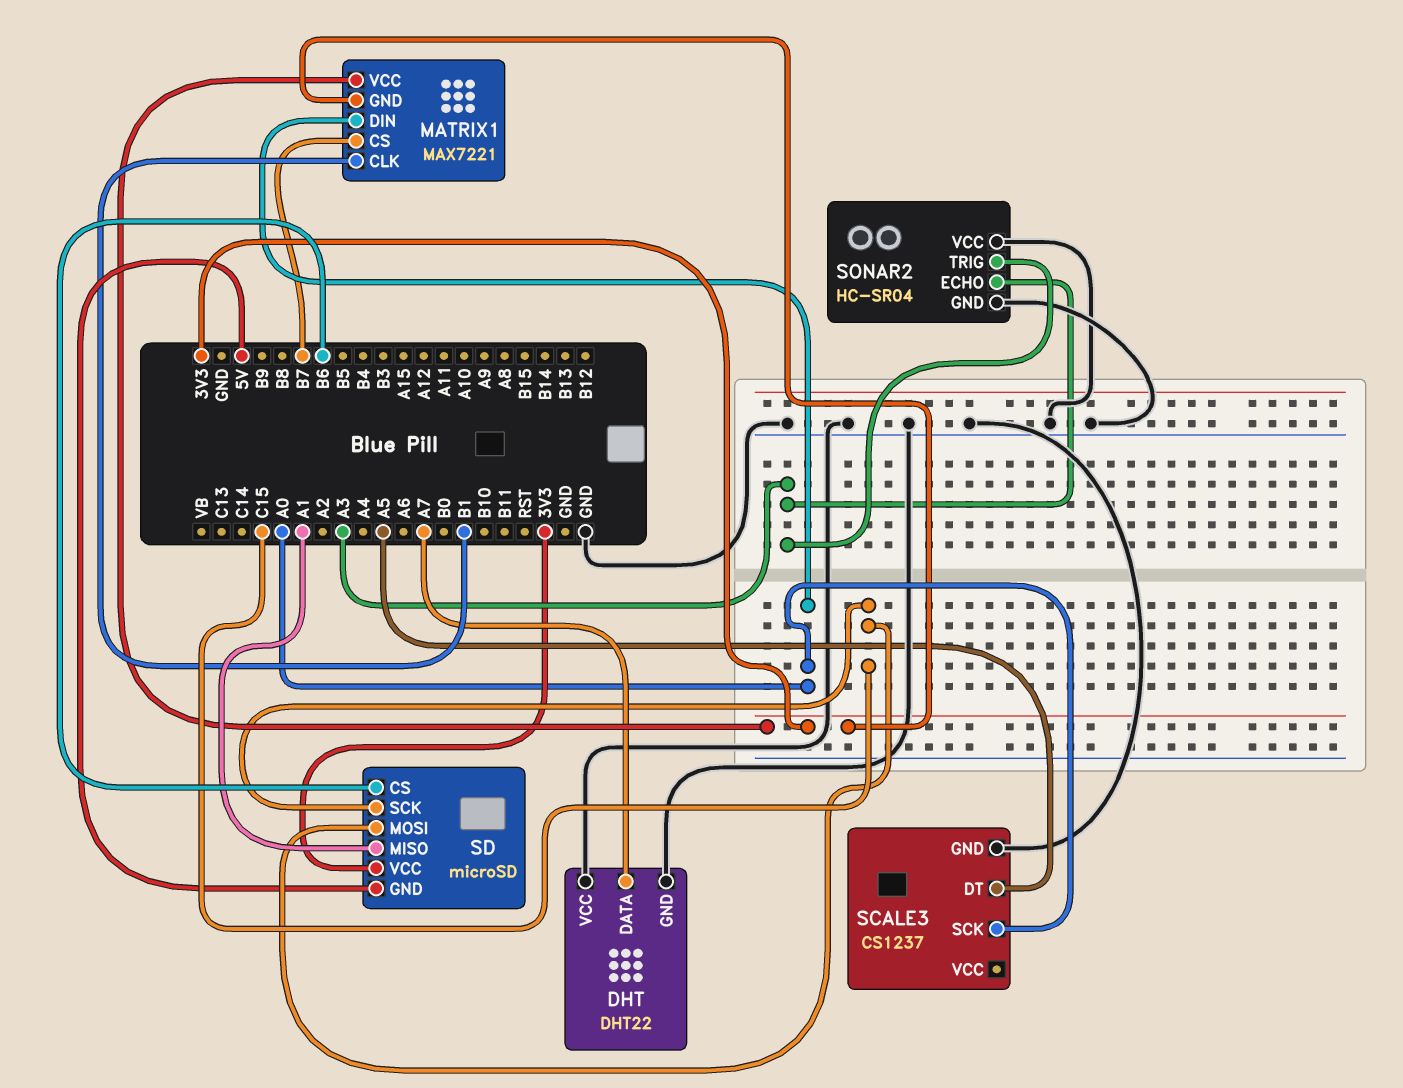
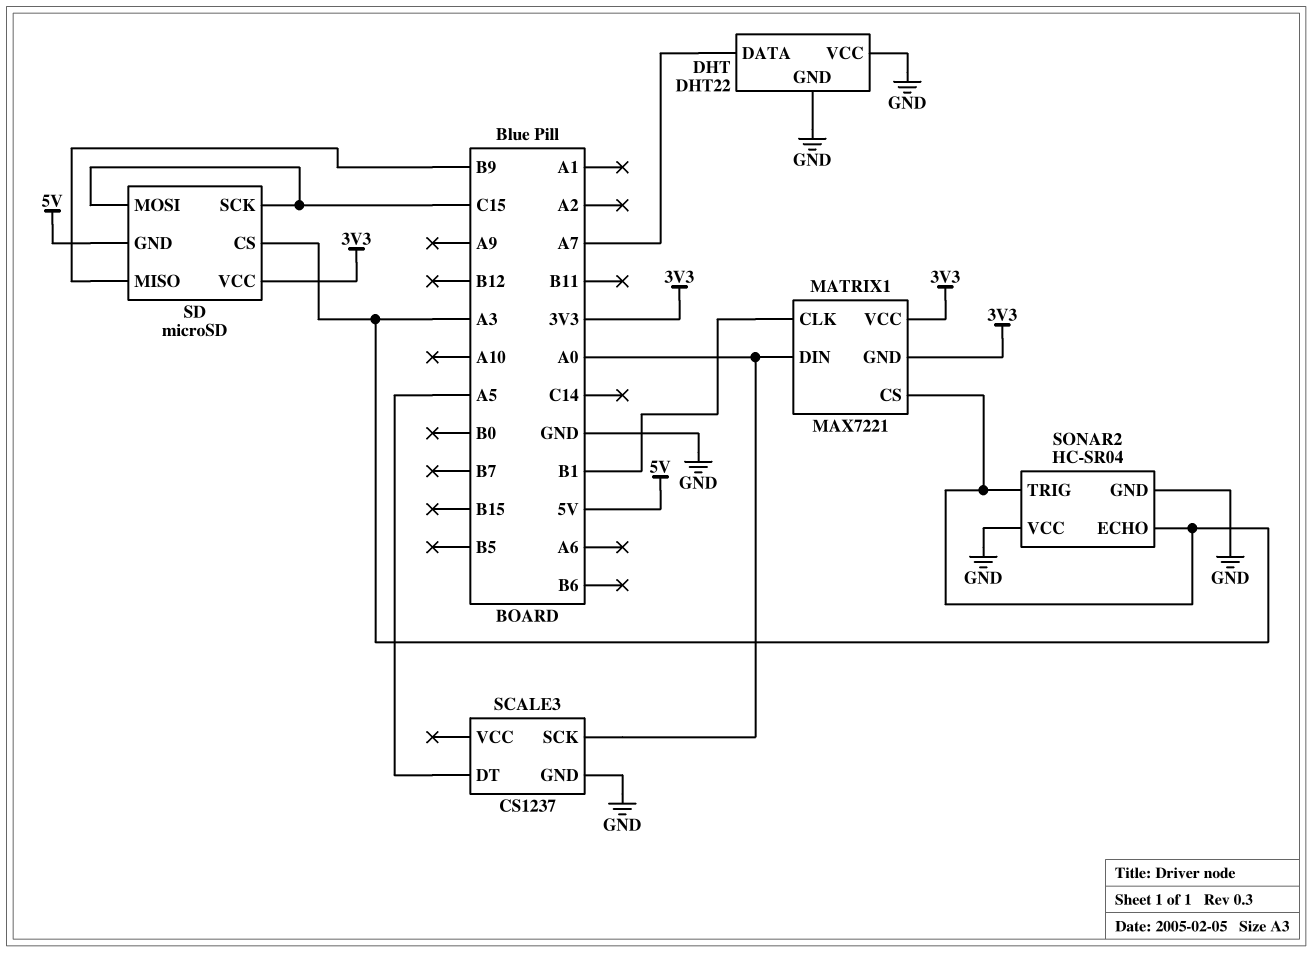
MATRIX1 pin CS: B7 -> A3
SD pin CS: B6 -> A3
SD pin MISO: A1 -> B9

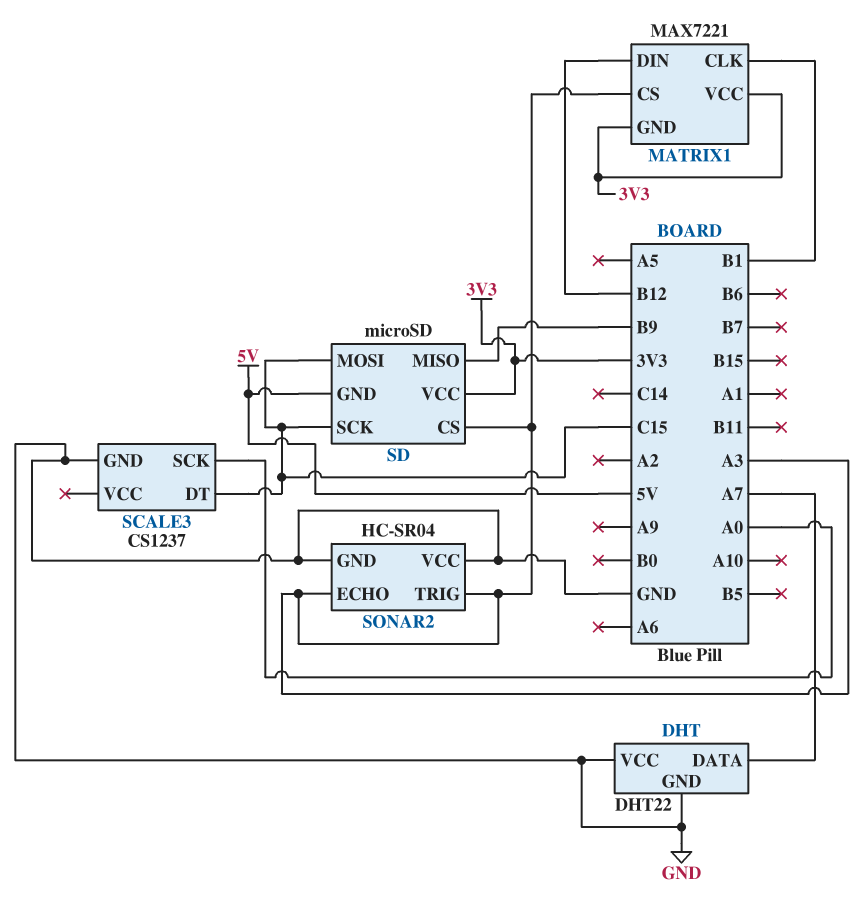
MATRIX1 pin DIN: A0 -> B12
SCALE3 pin DT: A5 -> C15

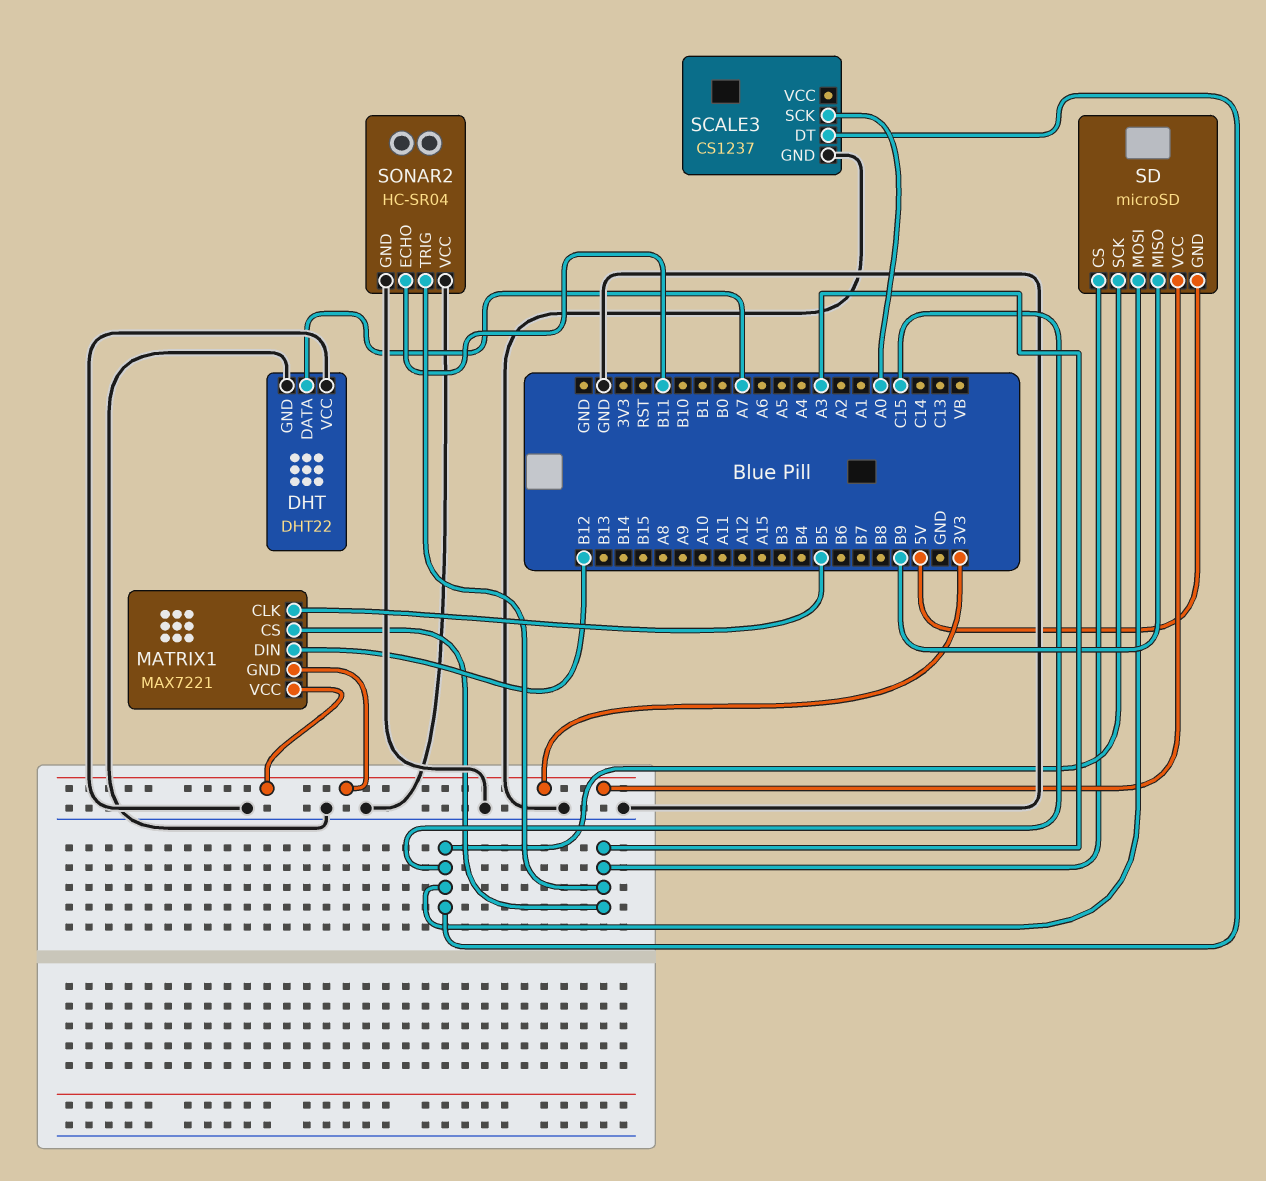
MATRIX1 pin CLK: B1 -> B5
SONAR2 pin ECHO: A3 -> B11

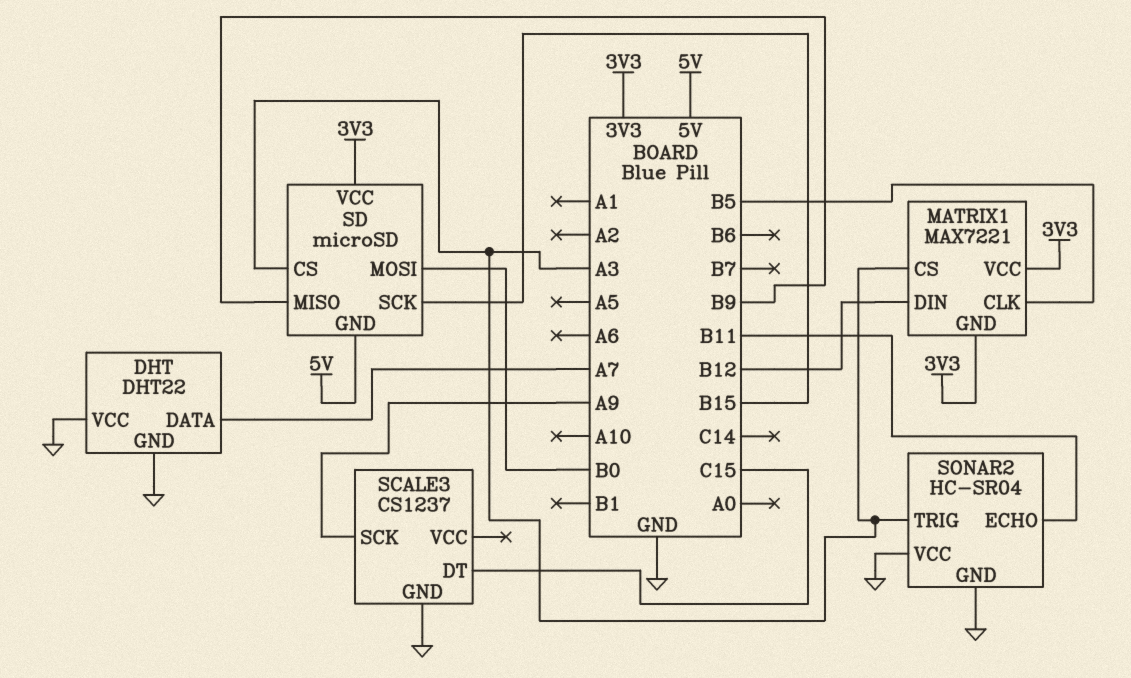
SCALE3 pin SCK: A0 -> A9
SD pin MOSI: C15 -> B0
SD pin SCK: C15 -> B15

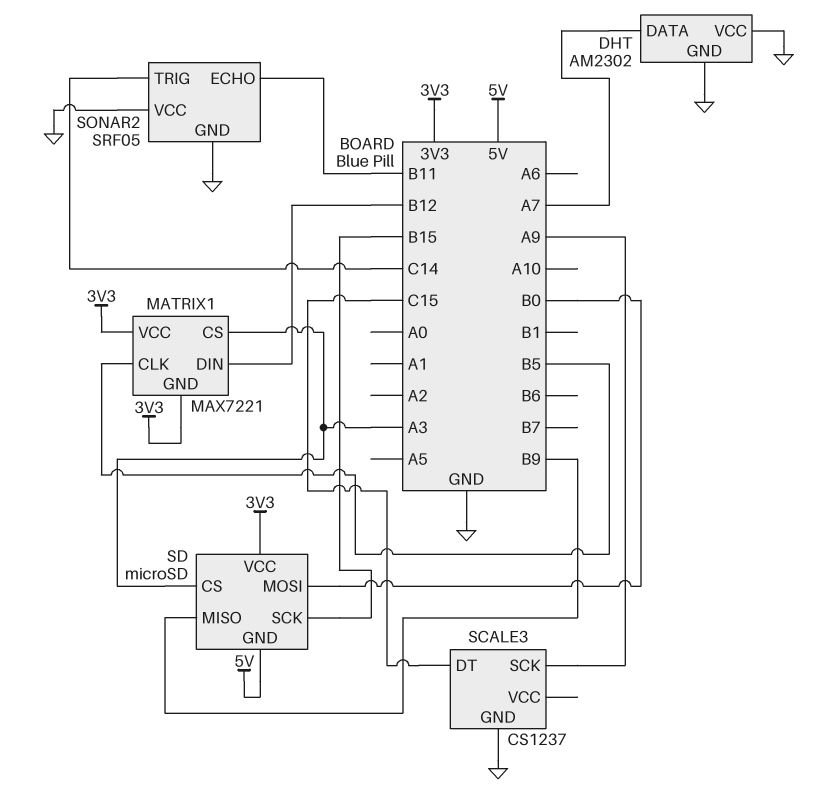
DHT: DHT22 -> AM2302
SONAR2: HC-SR04 -> SRF05
SONAR2 pin TRIG: A3 -> C14

